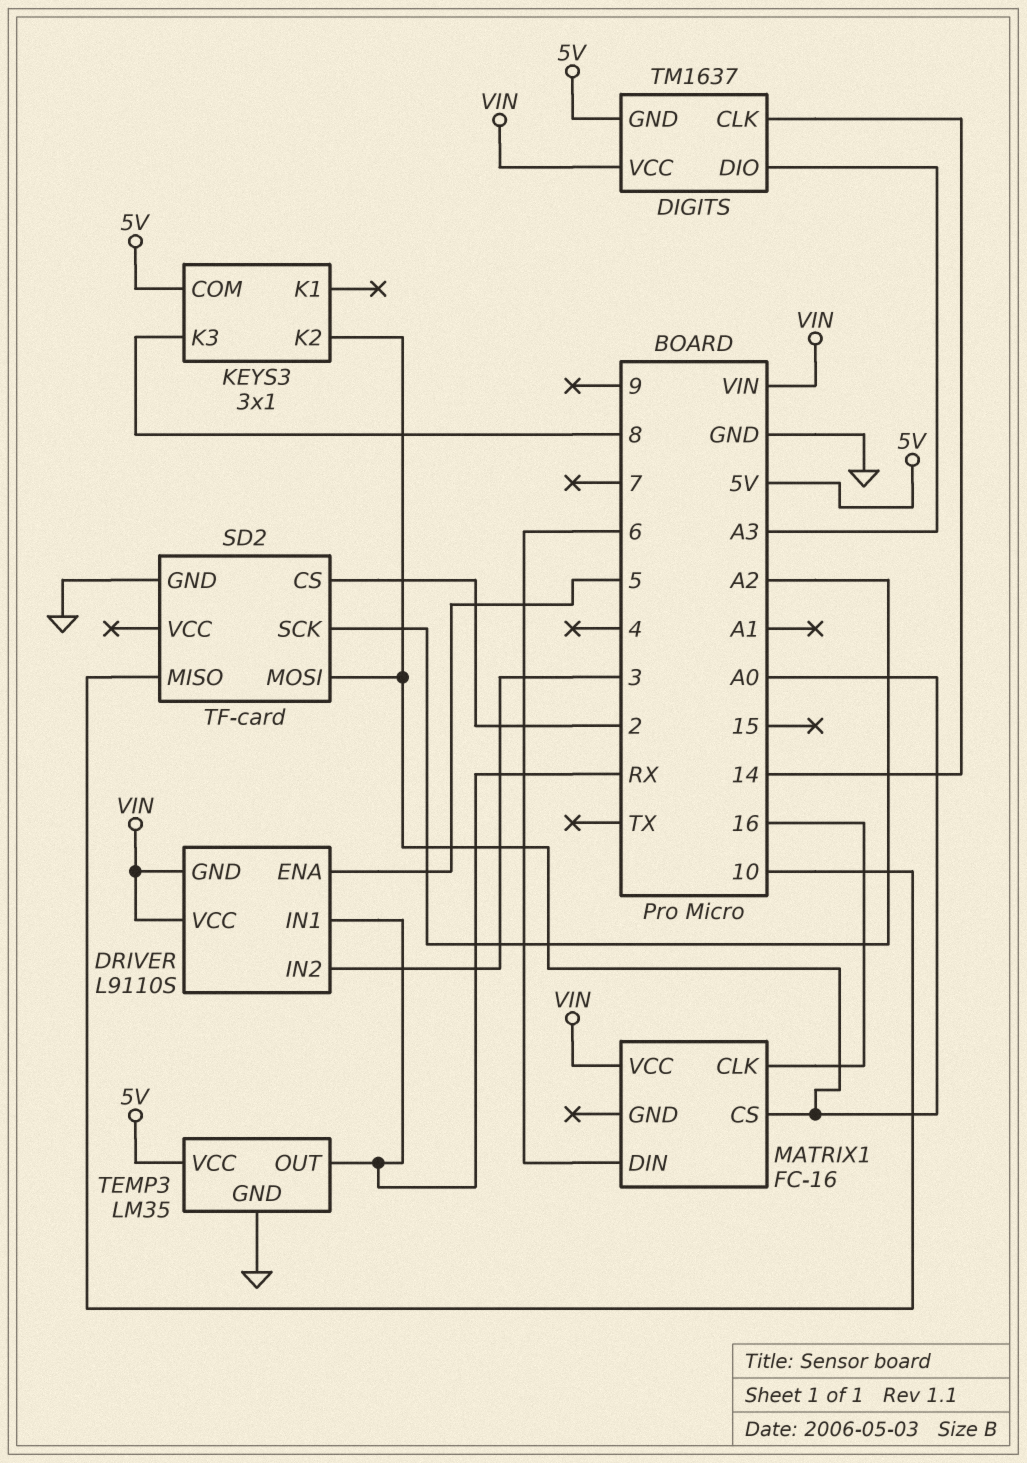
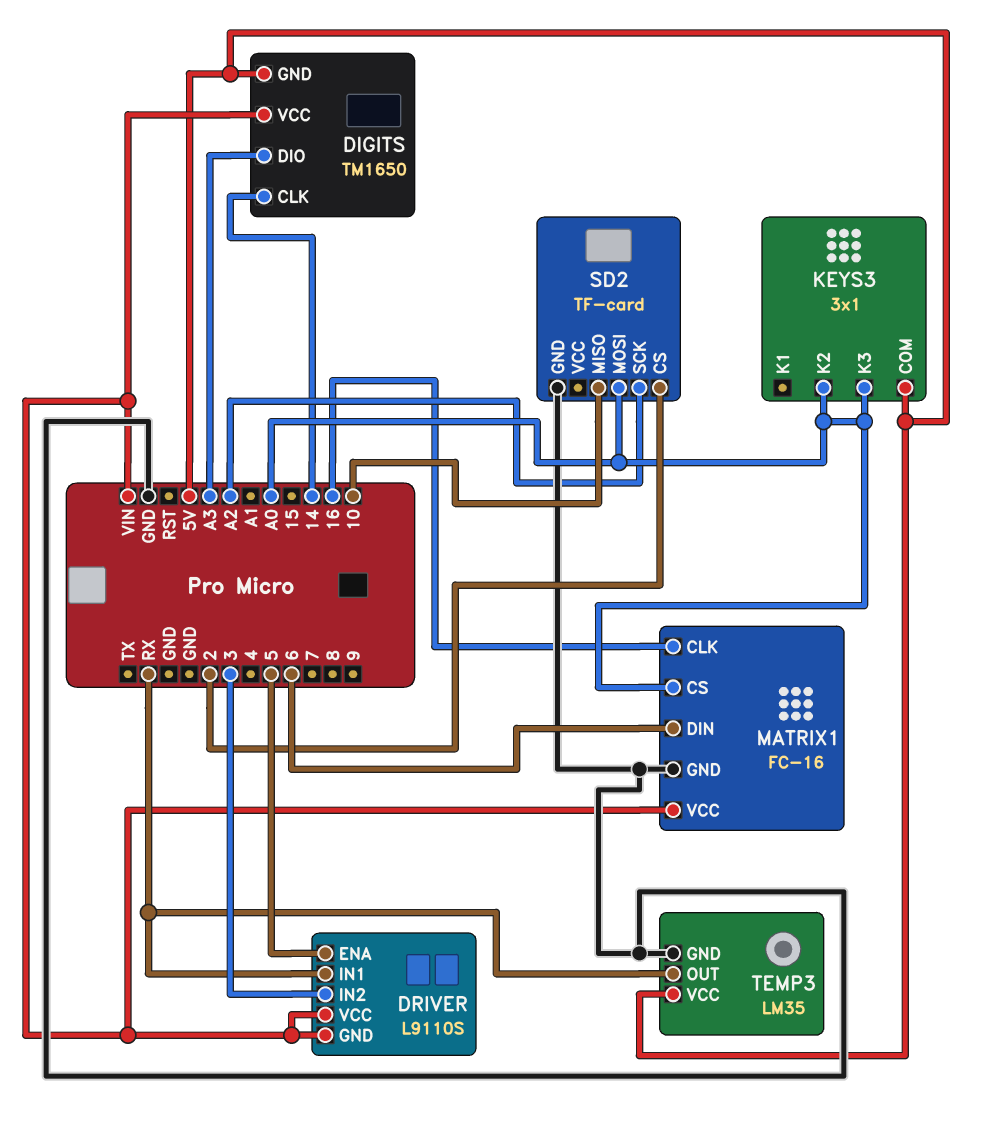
DIGITS: TM1637 -> TM1650
KEYS3 pin K3: 8 -> A0
MATRIX1 pin GND: none -> GND

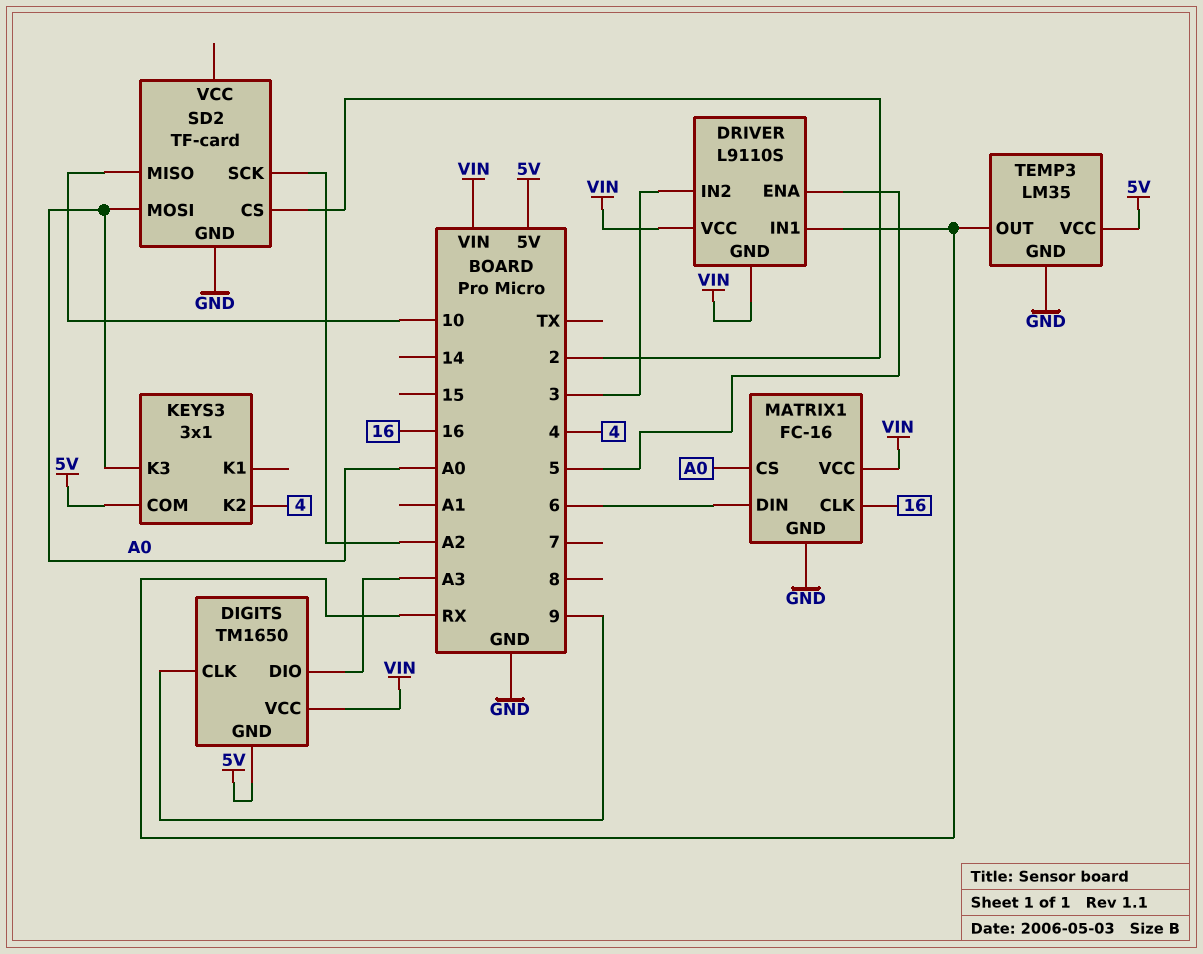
DIGITS pin CLK: 14 -> 9
KEYS3 pin K2: A0 -> 4

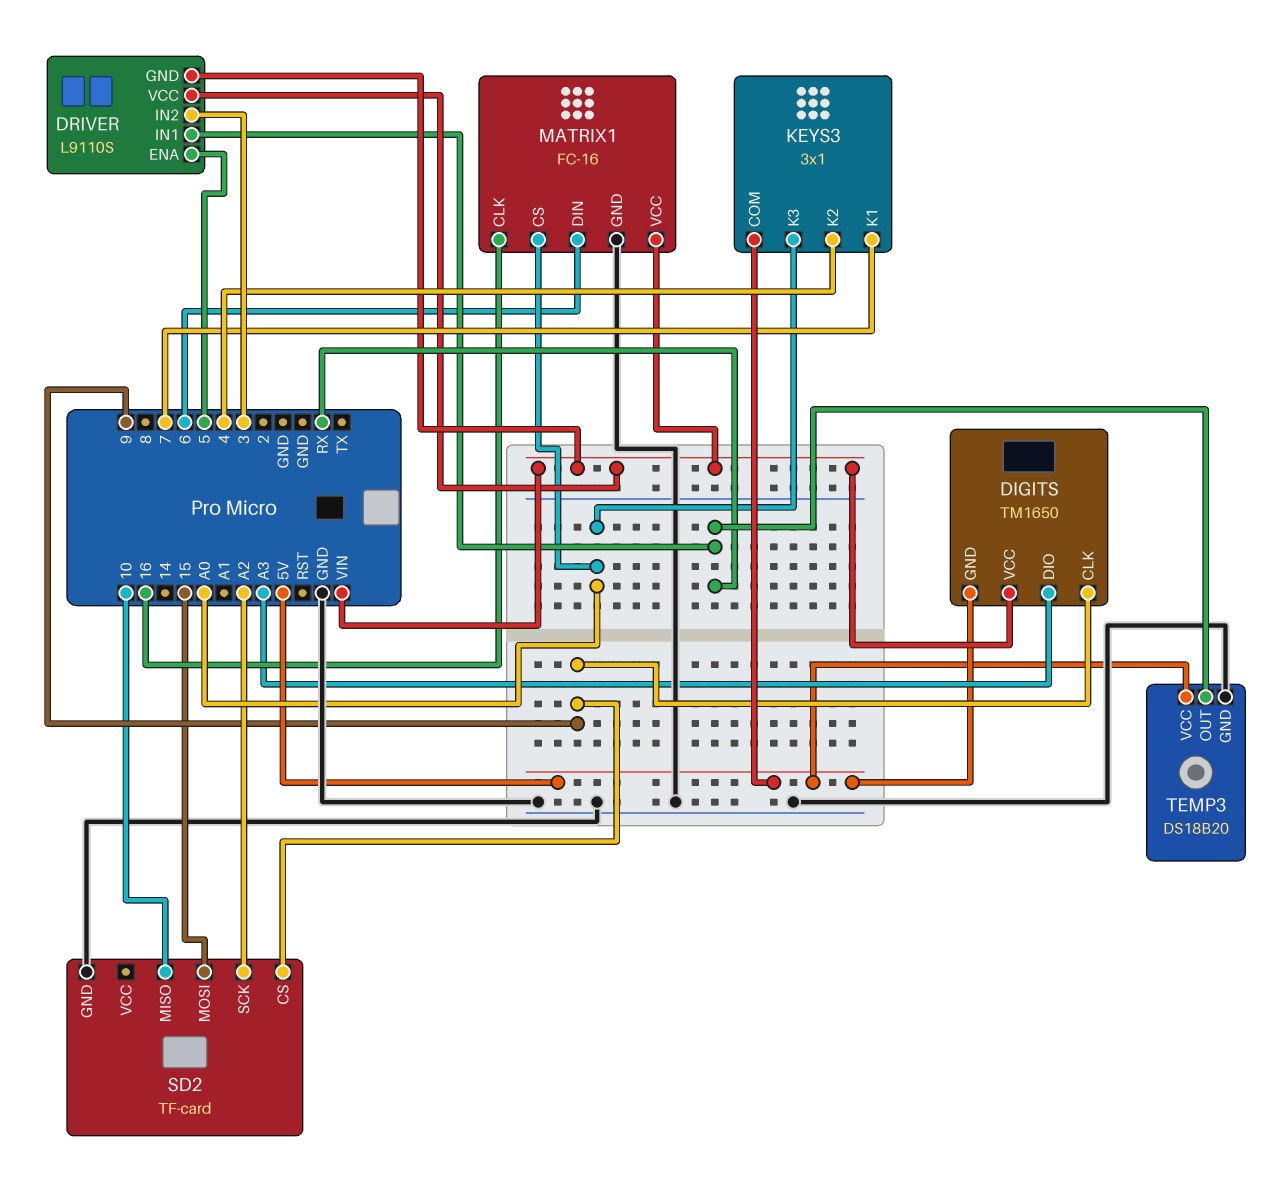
KEYS3 pin K1: none -> 7
SD2 pin CS: 2 -> 9
SD2 pin MOSI: A0 -> 15
TEMP3: LM35 -> DS18B20

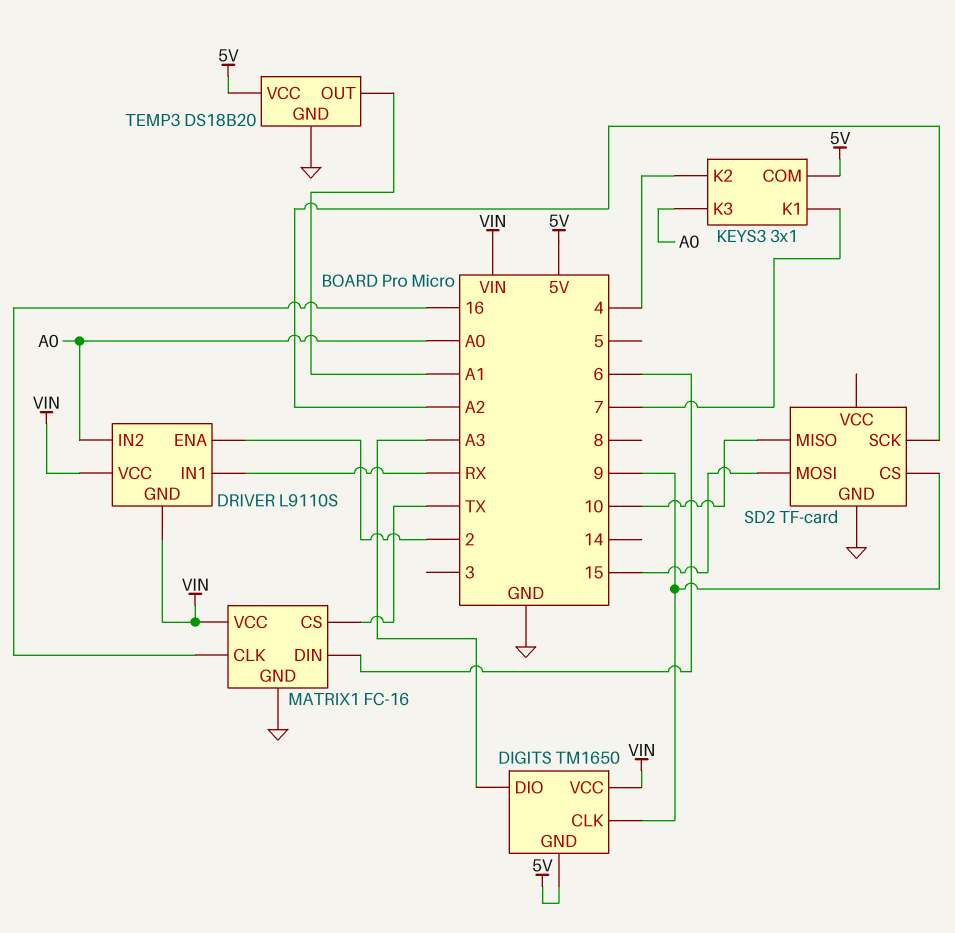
DRIVER pin ENA: 5 -> 2
DRIVER pin IN2: 3 -> A0
MATRIX1 pin CS: A0 -> TX
TEMP3 pin OUT: RX -> A1

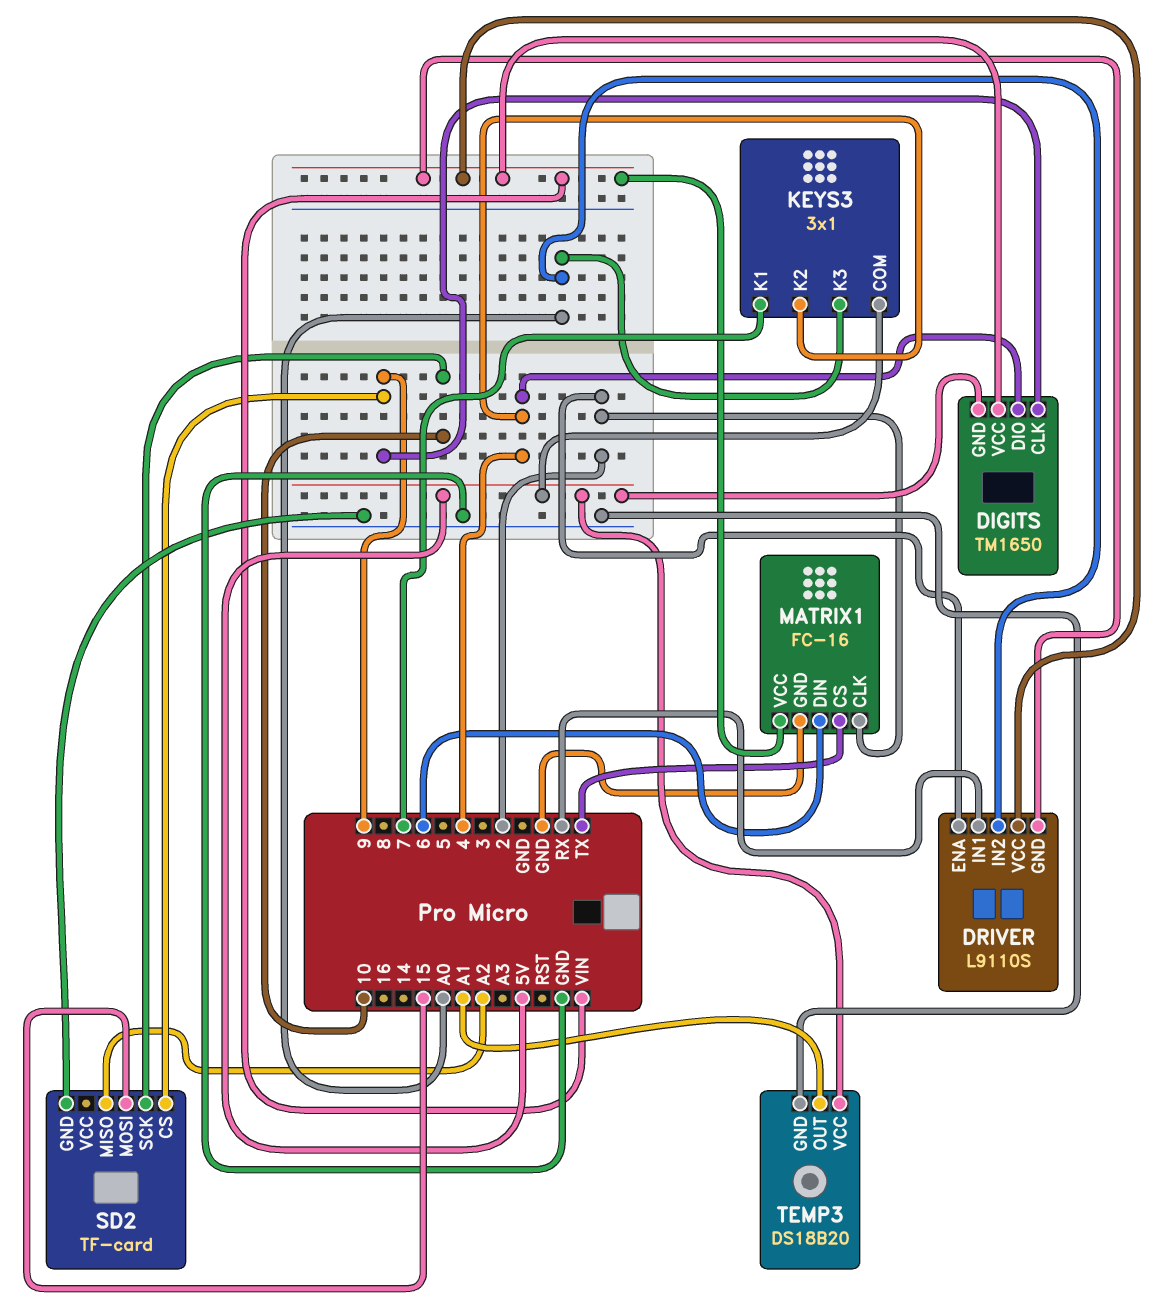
DIGITS pin DIO: A3 -> 4
MATRIX1 pin CLK: 16 -> 2
SD2 pin MISO: 10 -> A2
SD2 pin SCK: A2 -> 10

